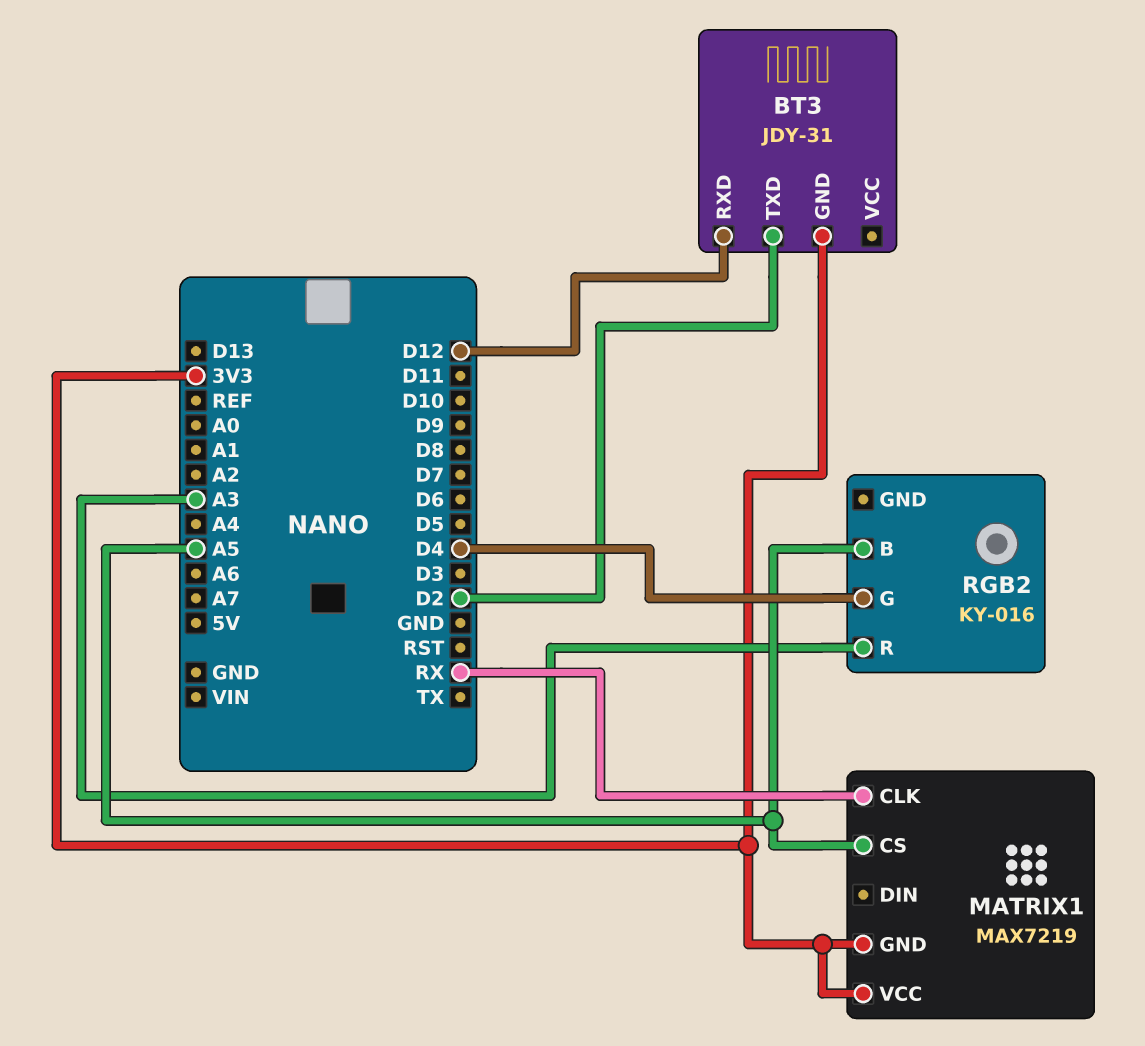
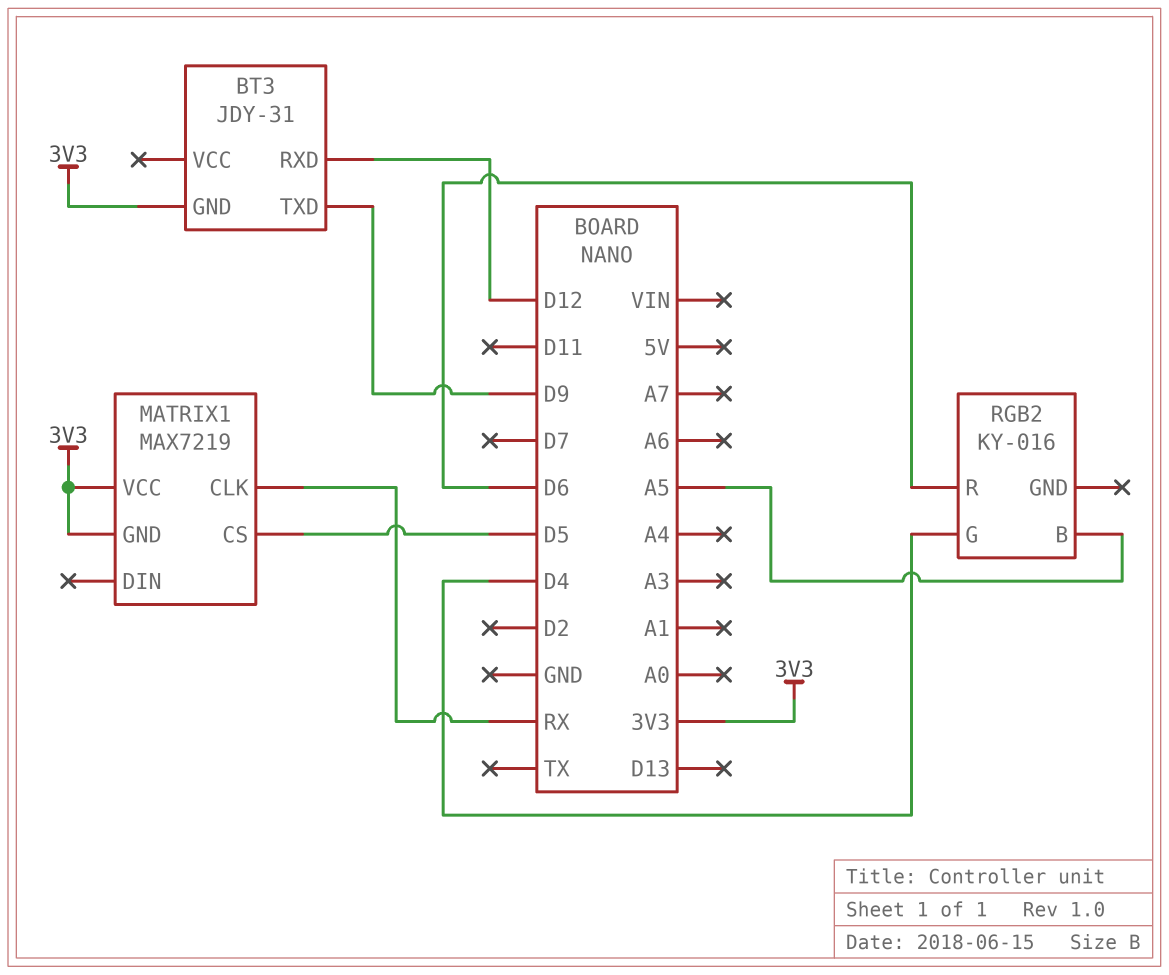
BT3 pin TXD: D2 -> D9
MATRIX1 pin CS: A5 -> D5
RGB2 pin R: A3 -> D6

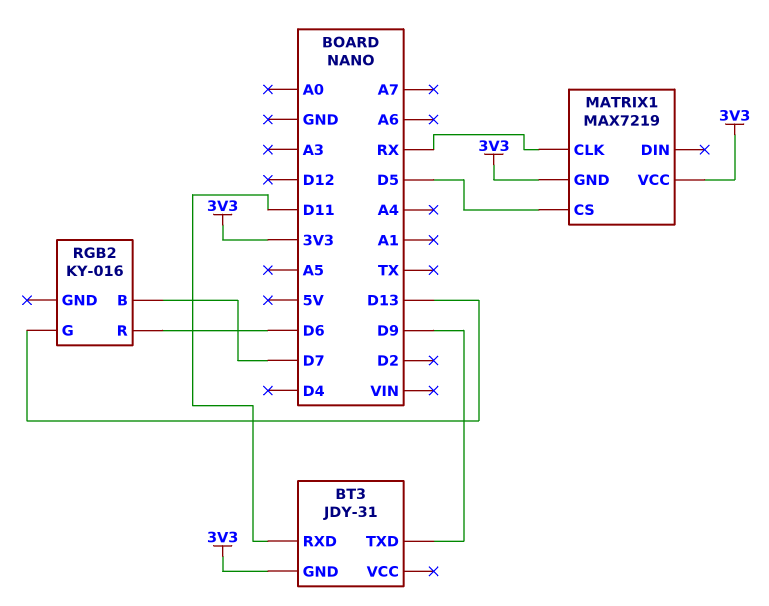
BT3 pin RXD: D12 -> D11
RGB2 pin B: A5 -> D7
RGB2 pin G: D4 -> D13

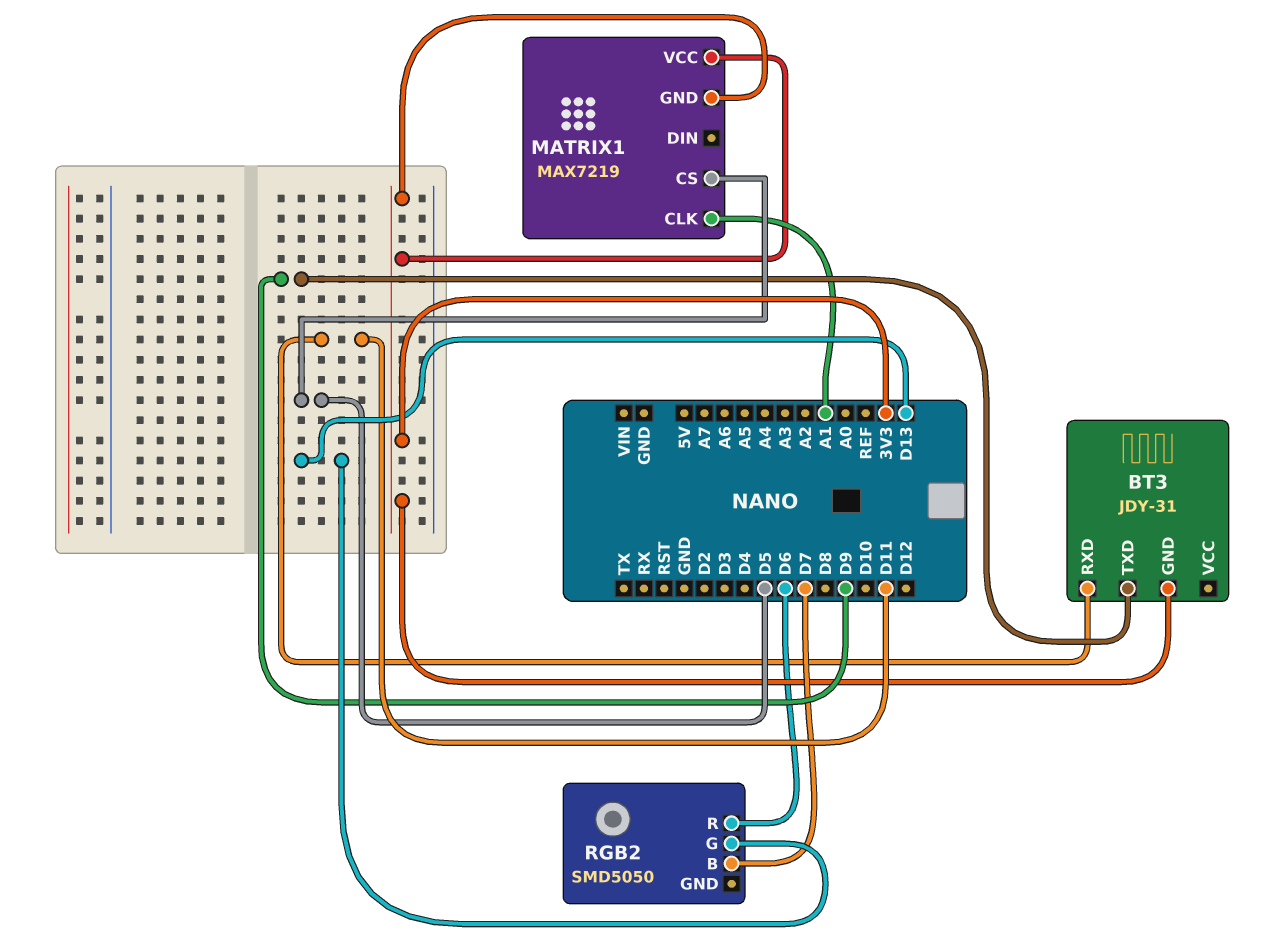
MATRIX1 pin CLK: RX -> A1
RGB2: KY-016 -> SMD5050

